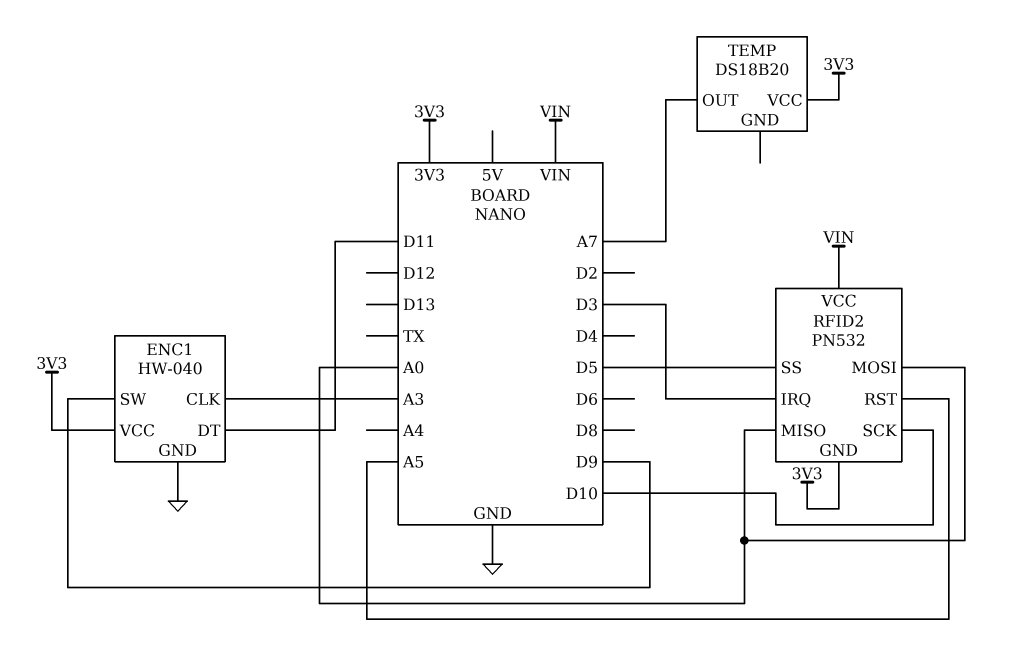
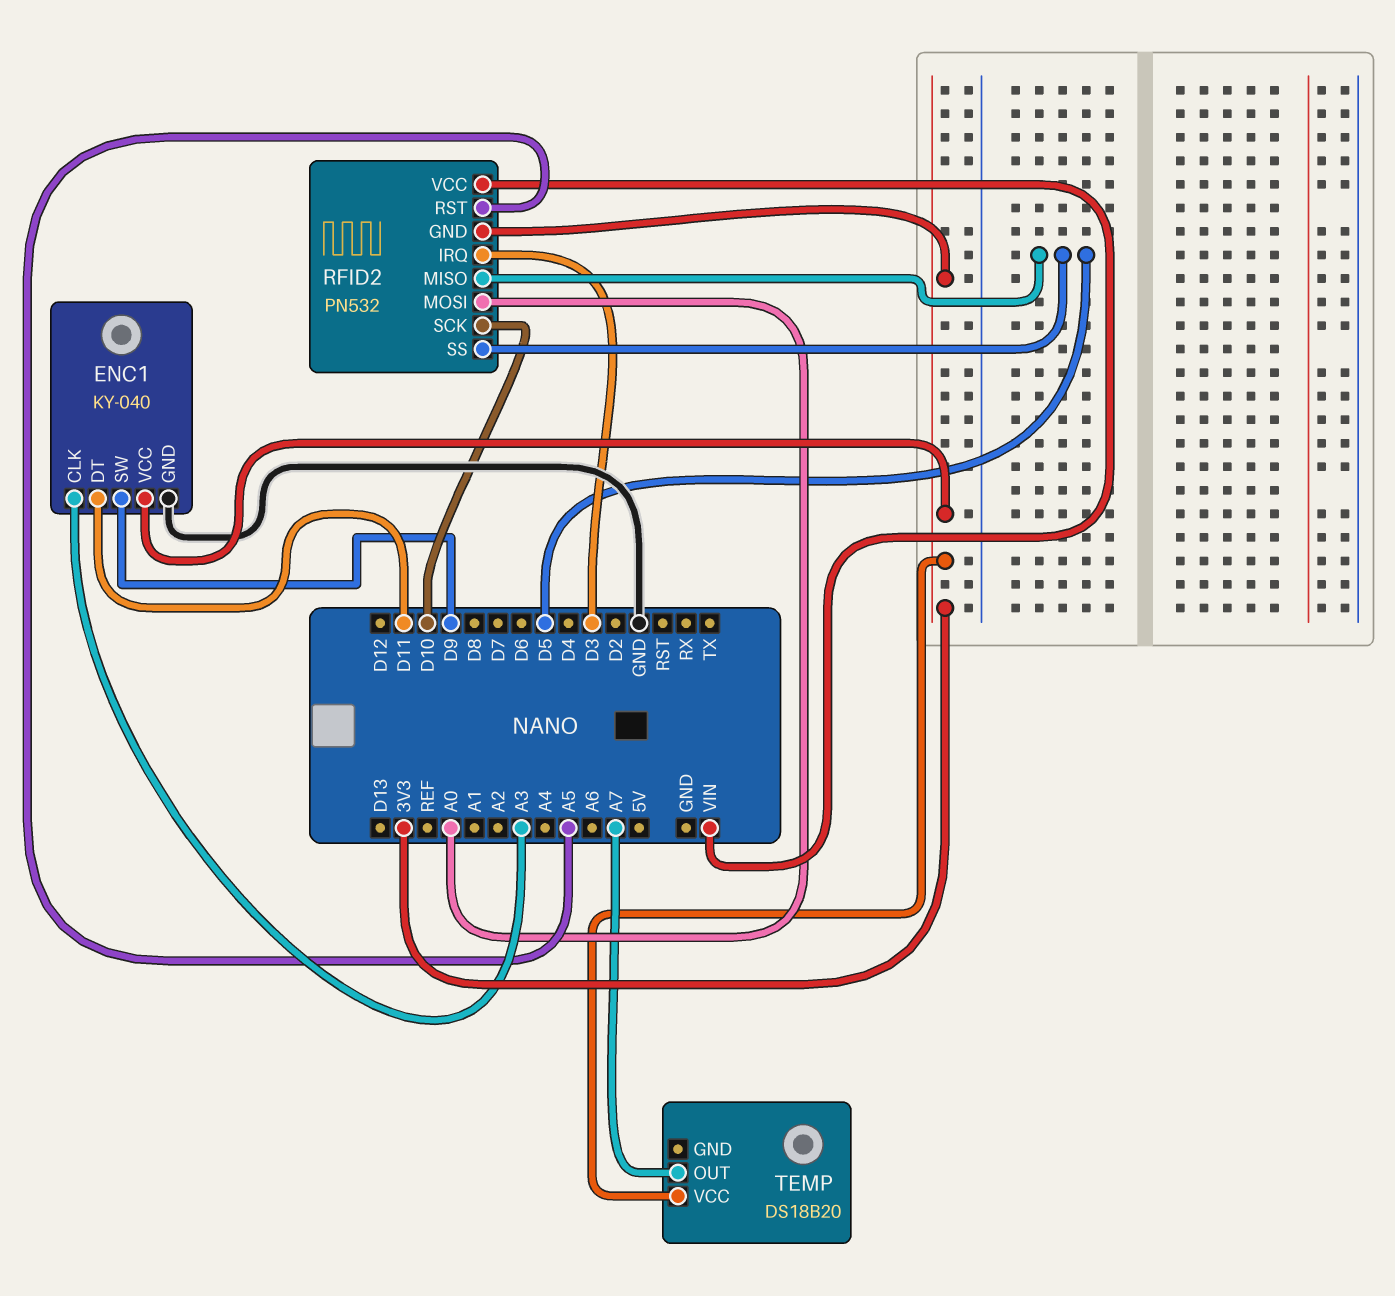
ENC1: HW-040 -> KY-040
RFID2 pin MISO: A0 -> D5

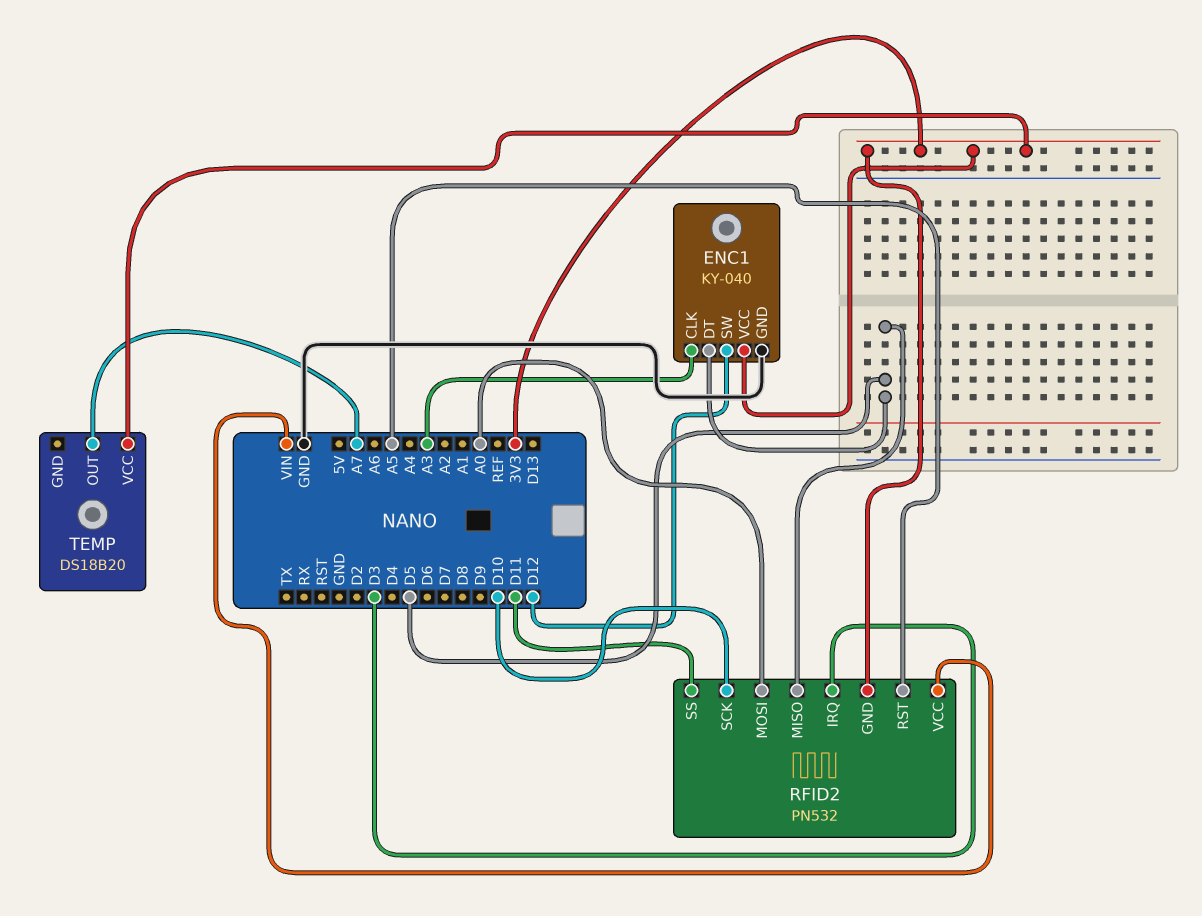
ENC1 pin DT: D11 -> D5
ENC1 pin SW: D9 -> D12
RFID2 pin SS: D5 -> D11

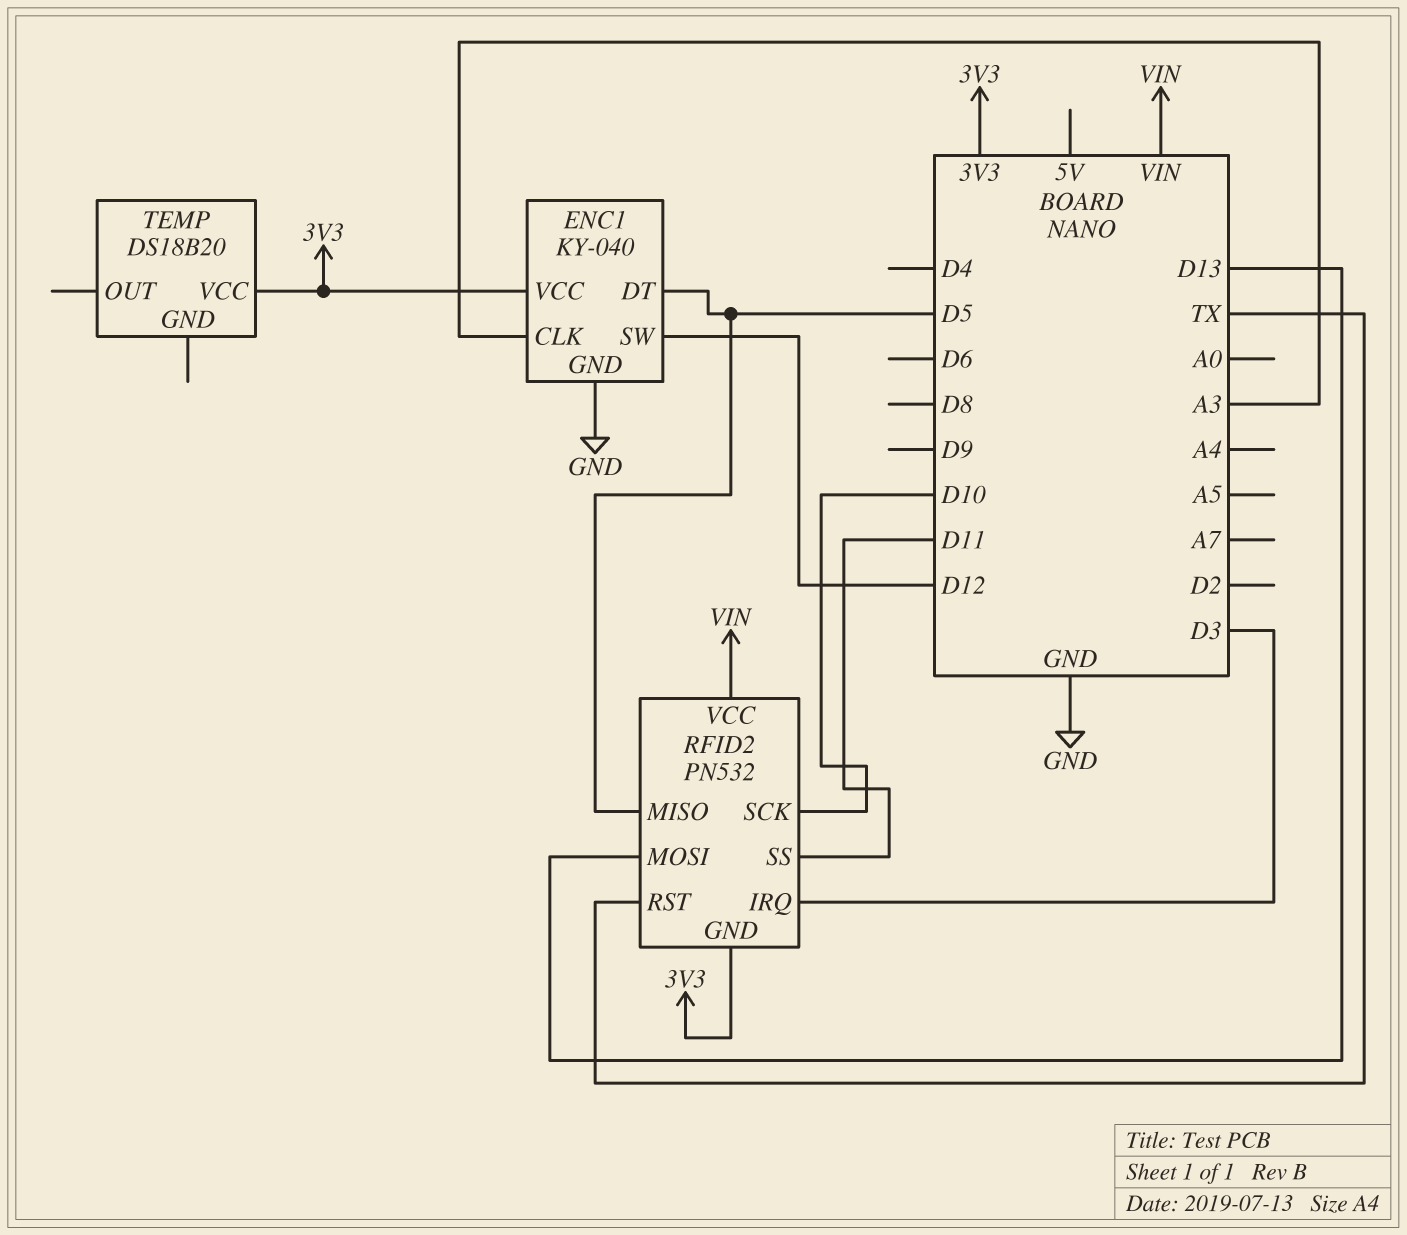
RFID2 pin MOSI: A0 -> D13
RFID2 pin RST: A5 -> TX
TEMP pin OUT: A7 -> none

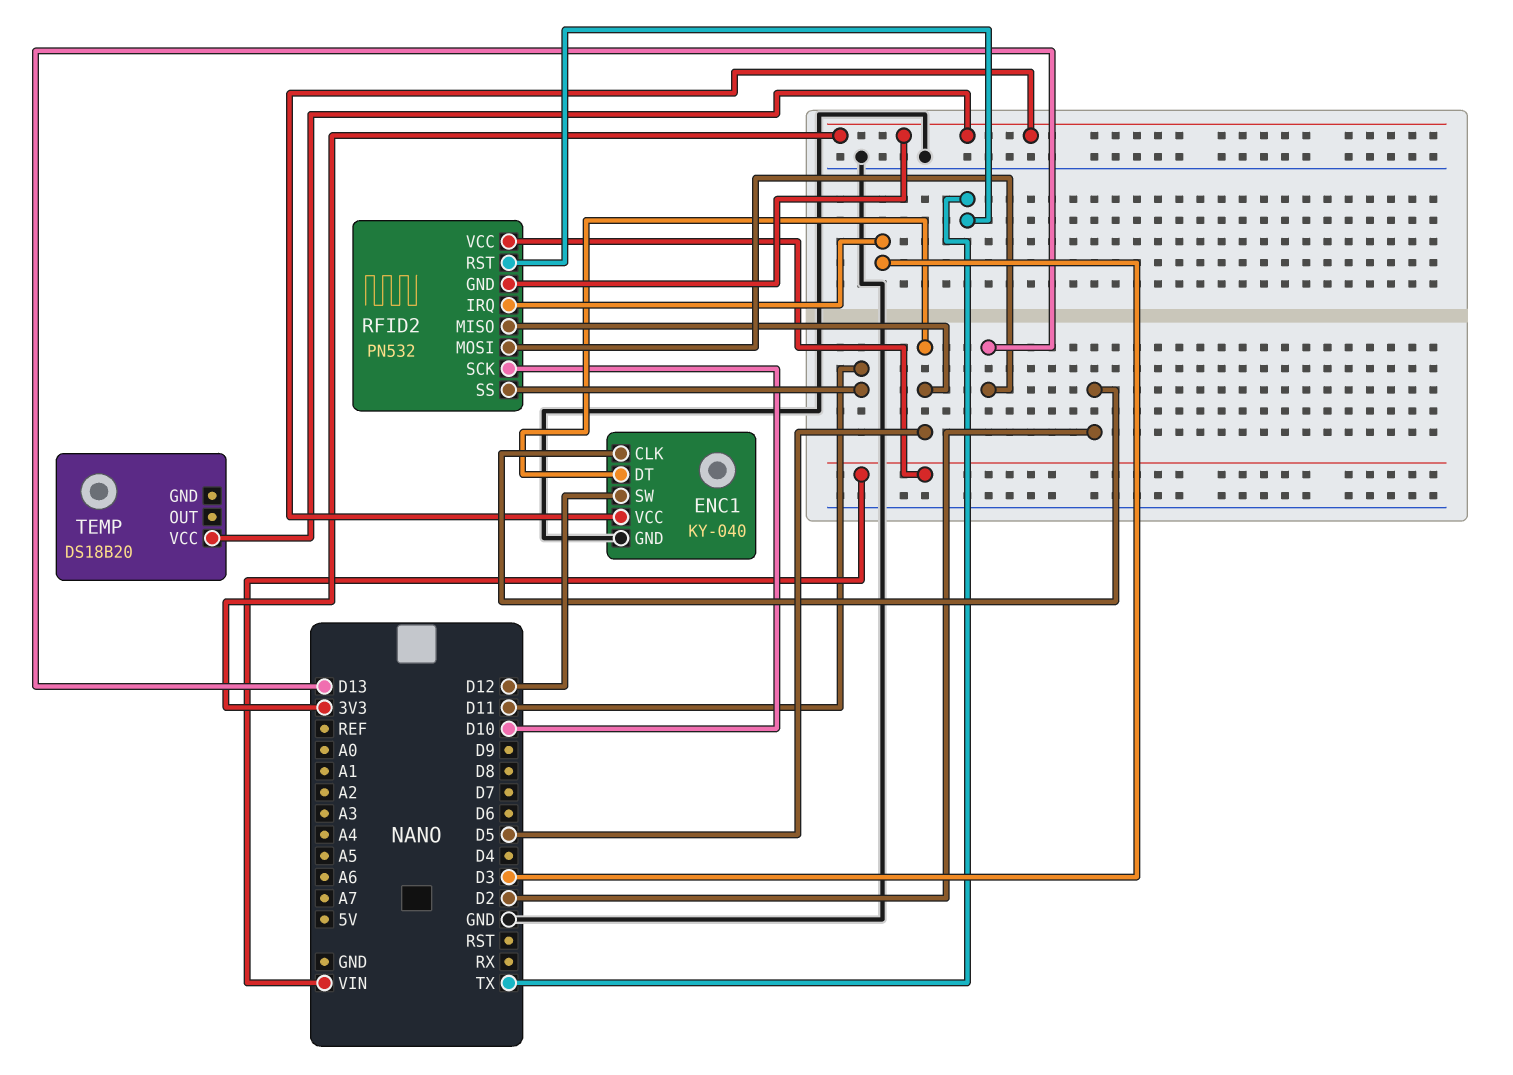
ENC1 pin CLK: A3 -> D2

